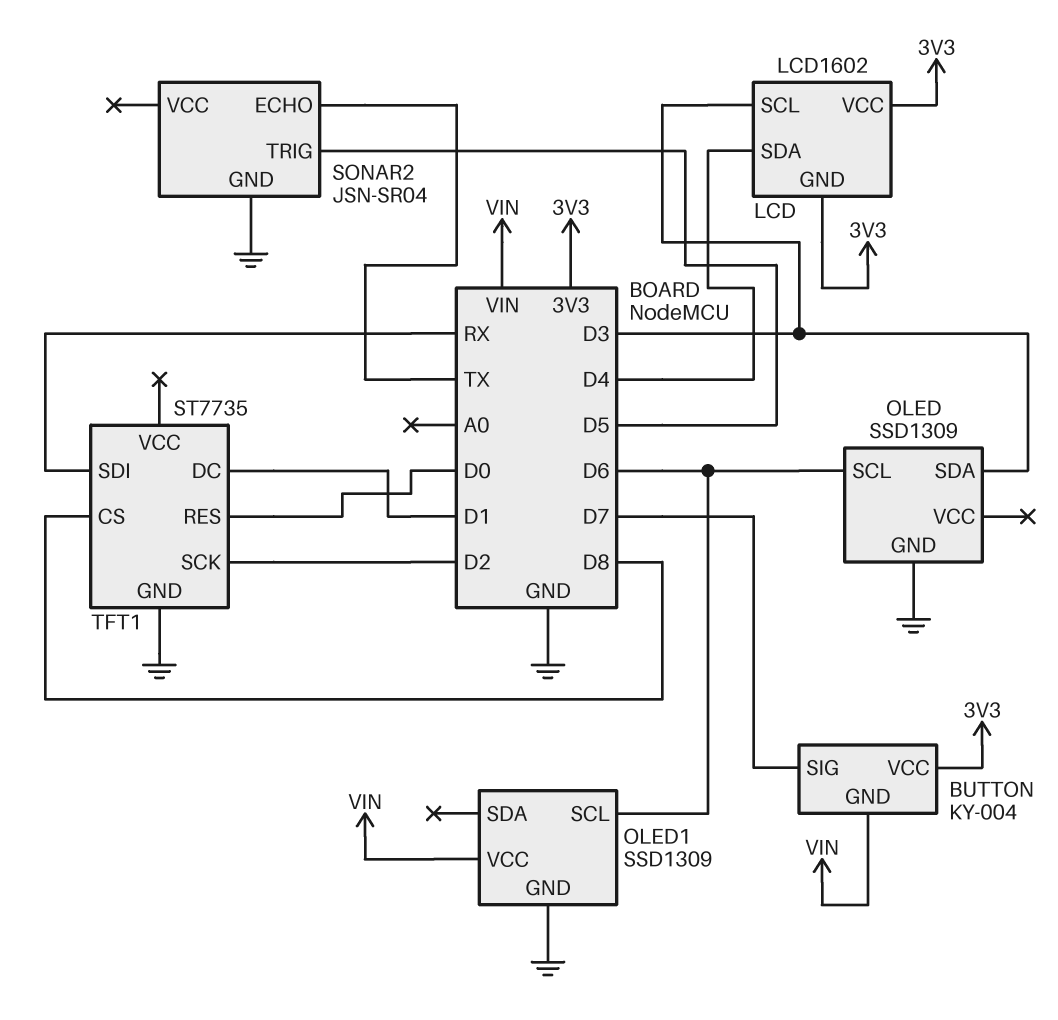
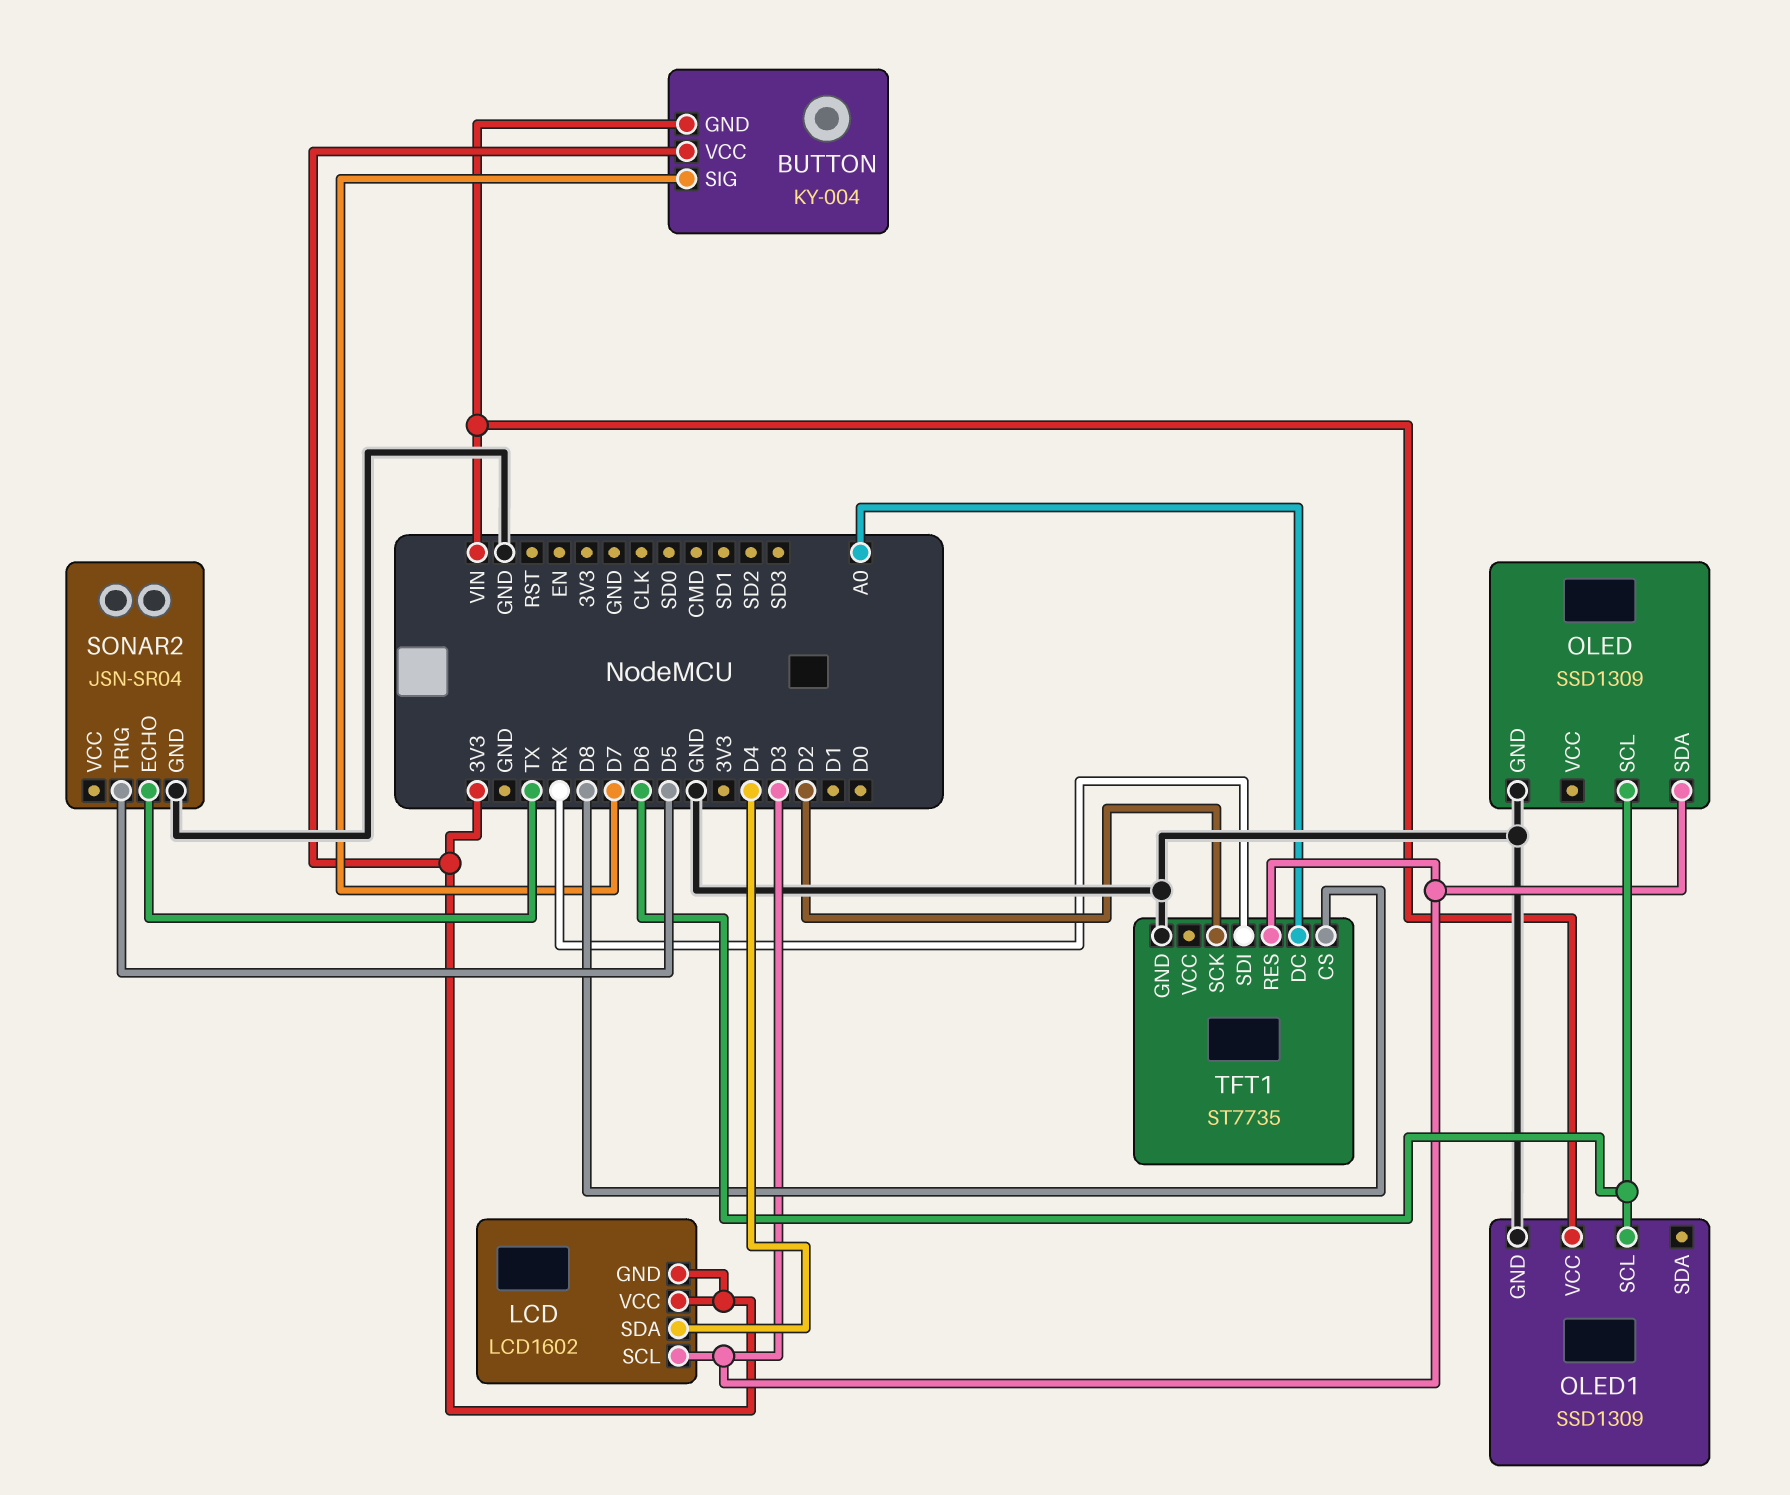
TFT1 pin DC: D1 -> A0
TFT1 pin RES: D0 -> D3

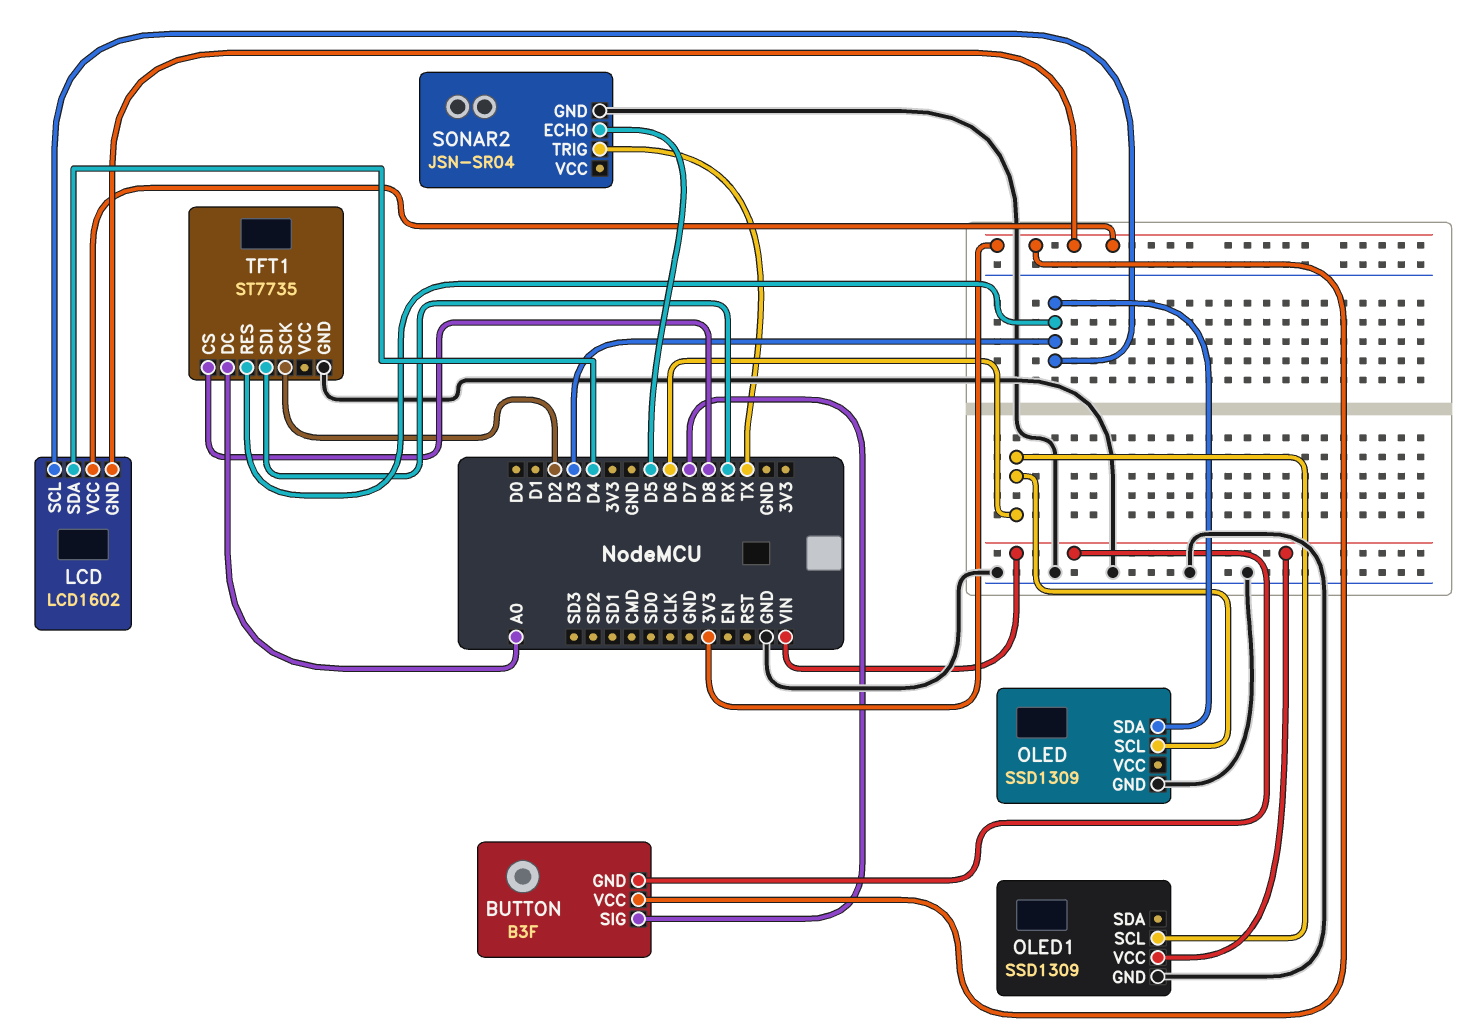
BUTTON: KY-004 -> B3F
SONAR2 pin ECHO: TX -> D5
SONAR2 pin TRIG: D5 -> TX

